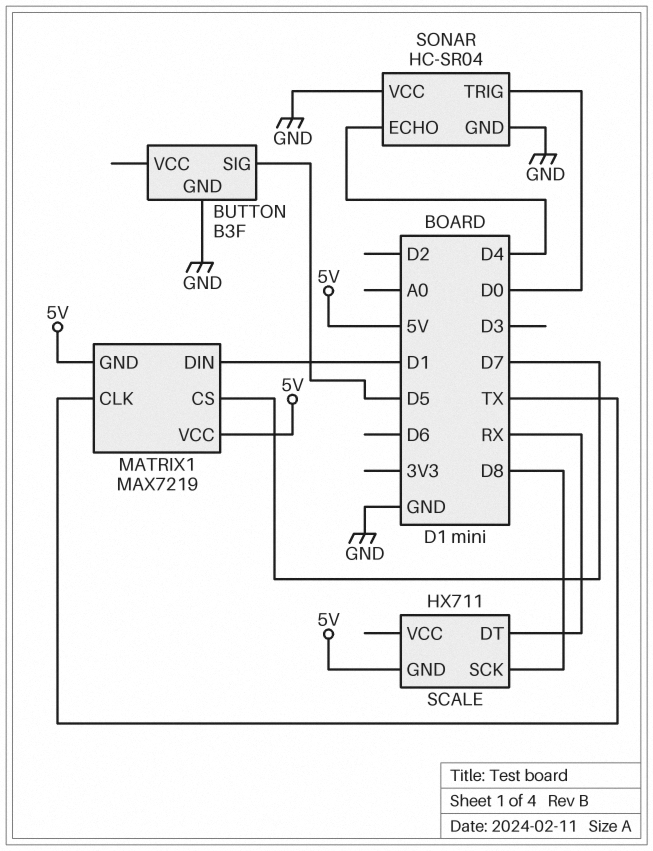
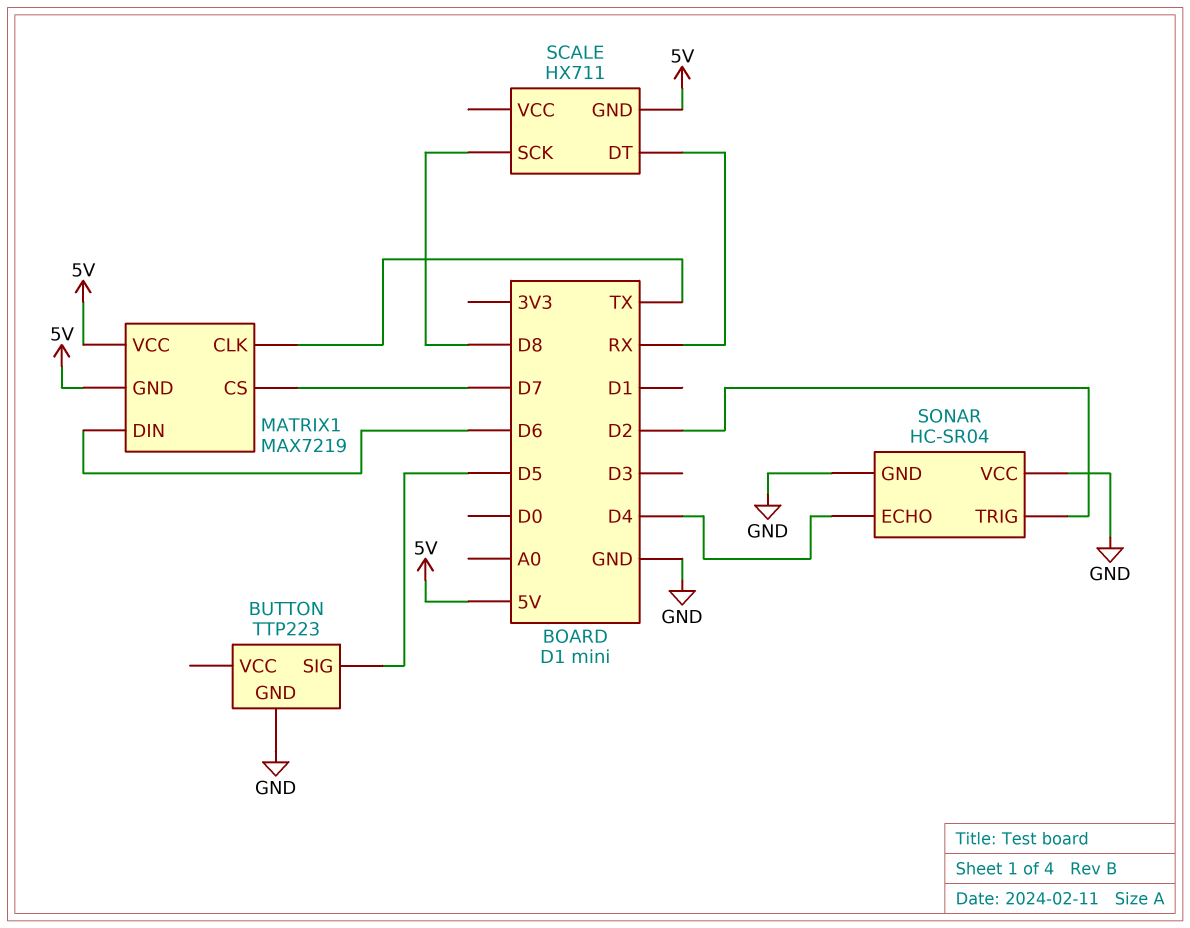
BUTTON: B3F -> TTP223
MATRIX1 pin DIN: D1 -> D6
SONAR pin TRIG: D0 -> D2

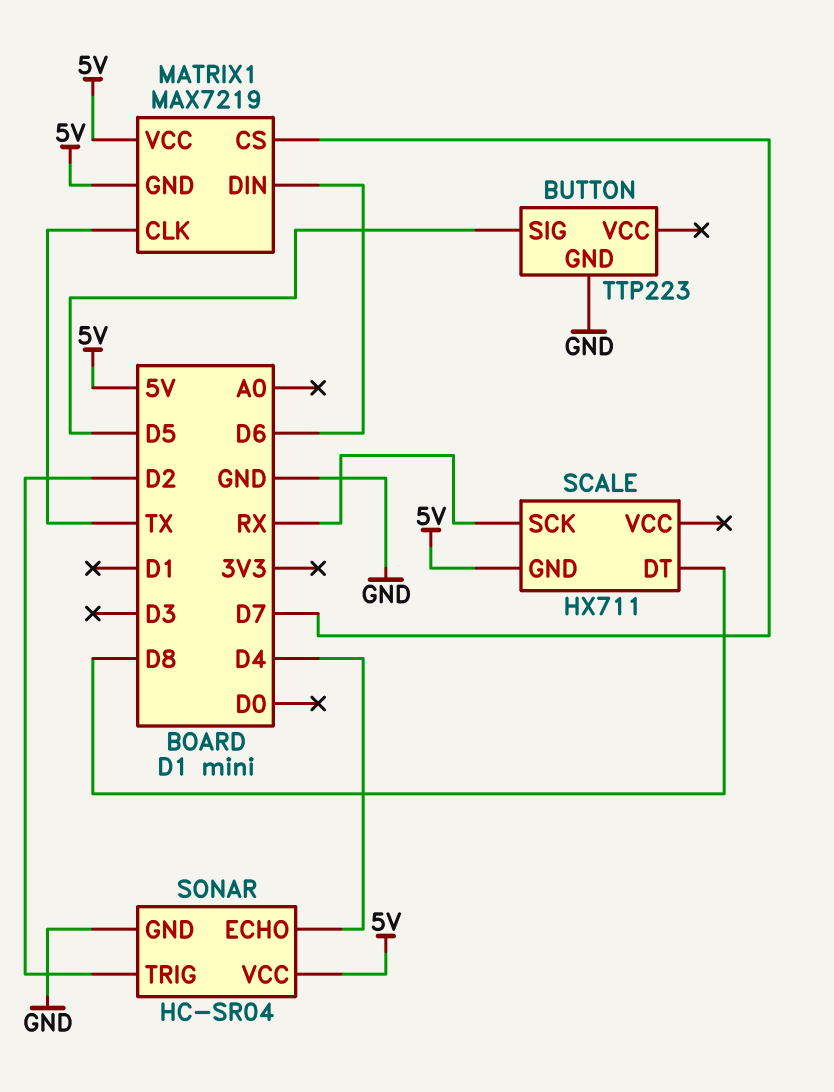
SCALE pin DT: RX -> D8
SCALE pin SCK: D8 -> RX
SONAR pin VCC: GND -> 5V

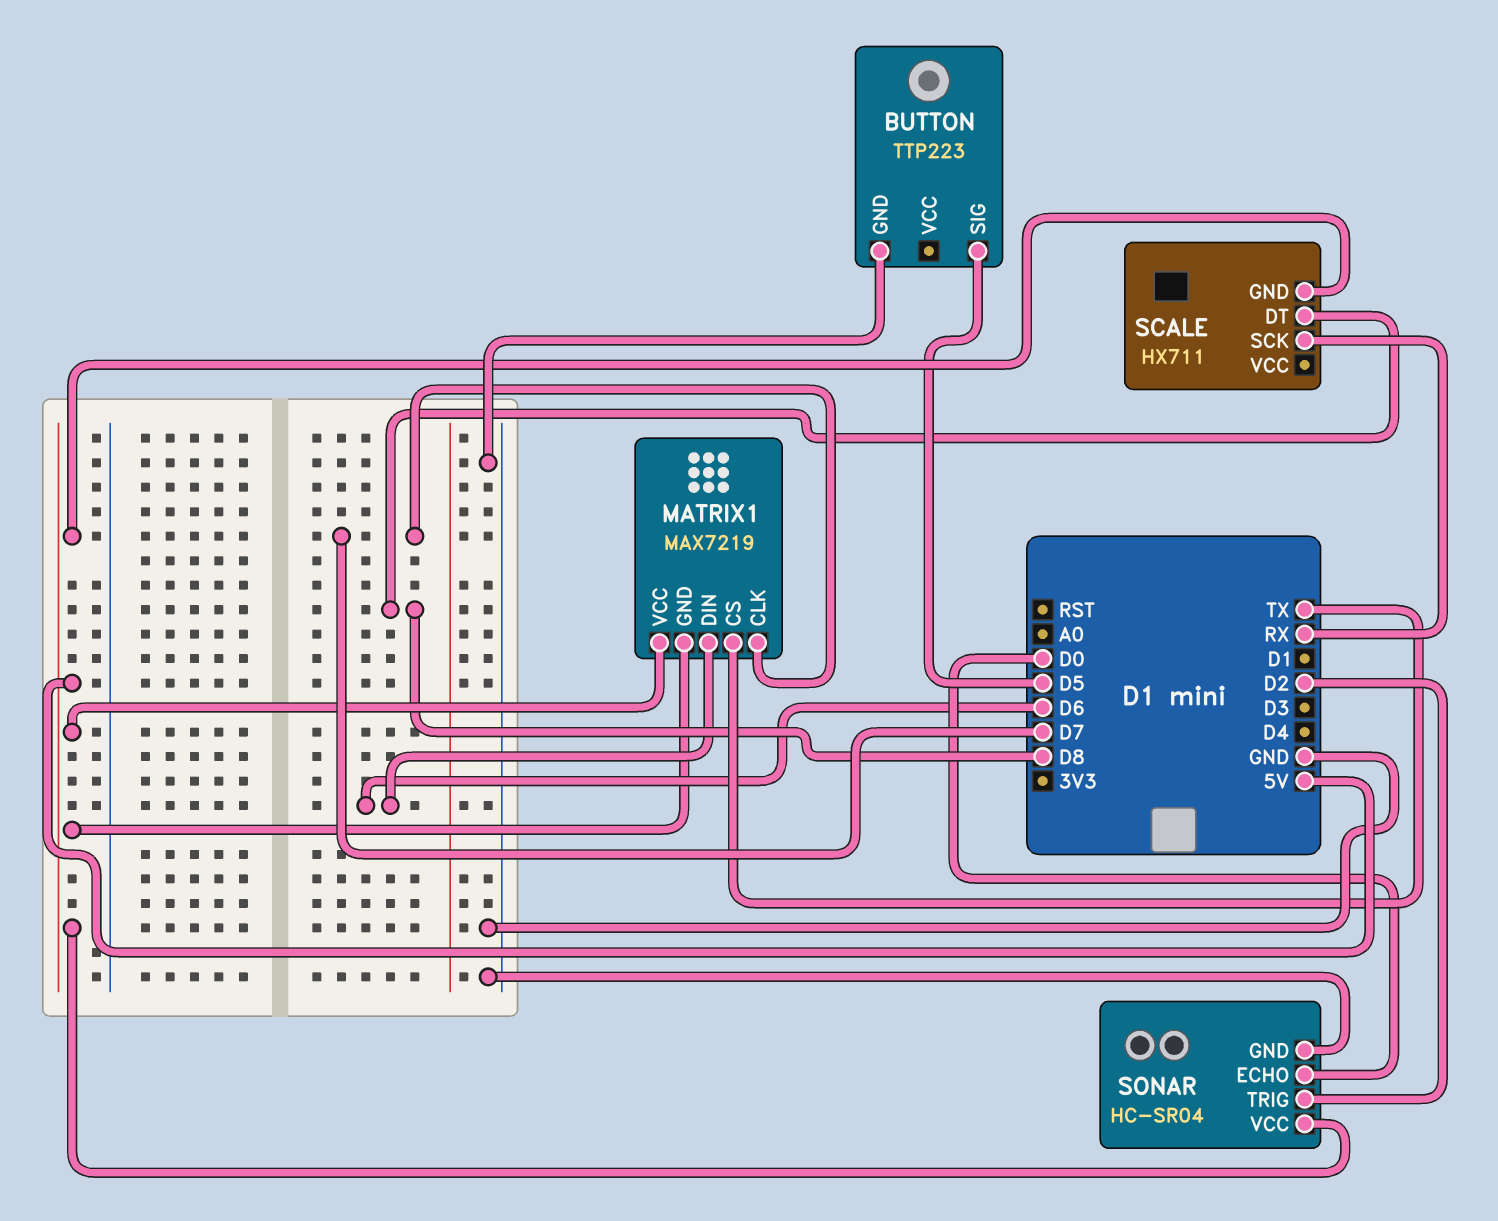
MATRIX1 pin CLK: TX -> D7
MATRIX1 pin CS: D7 -> TX
SONAR pin ECHO: D4 -> D0

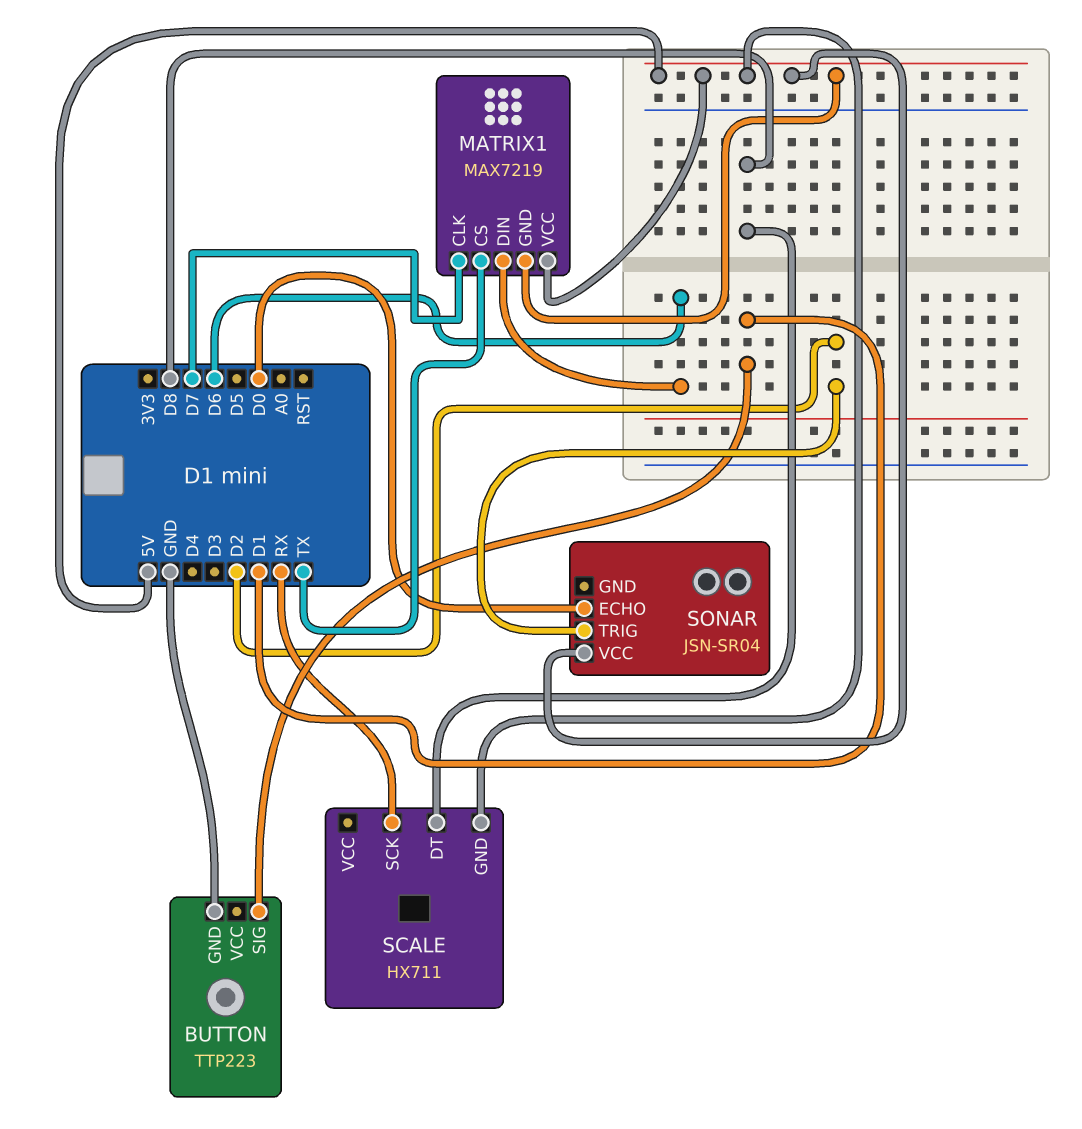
BUTTON pin SIG: D5 -> D1
SONAR: HC-SR04 -> JSN-SR04
SONAR pin GND: GND -> none

